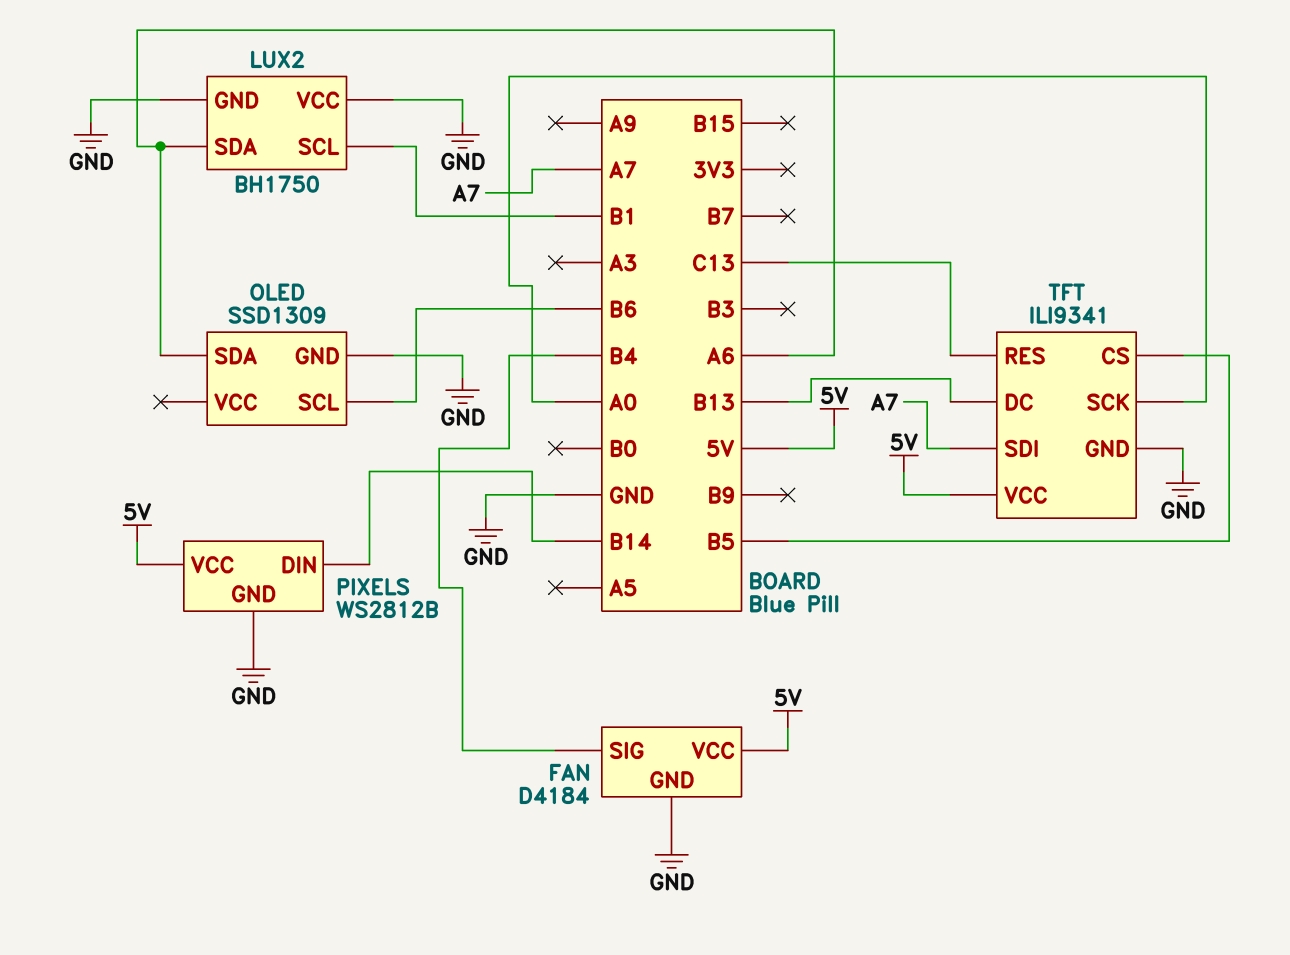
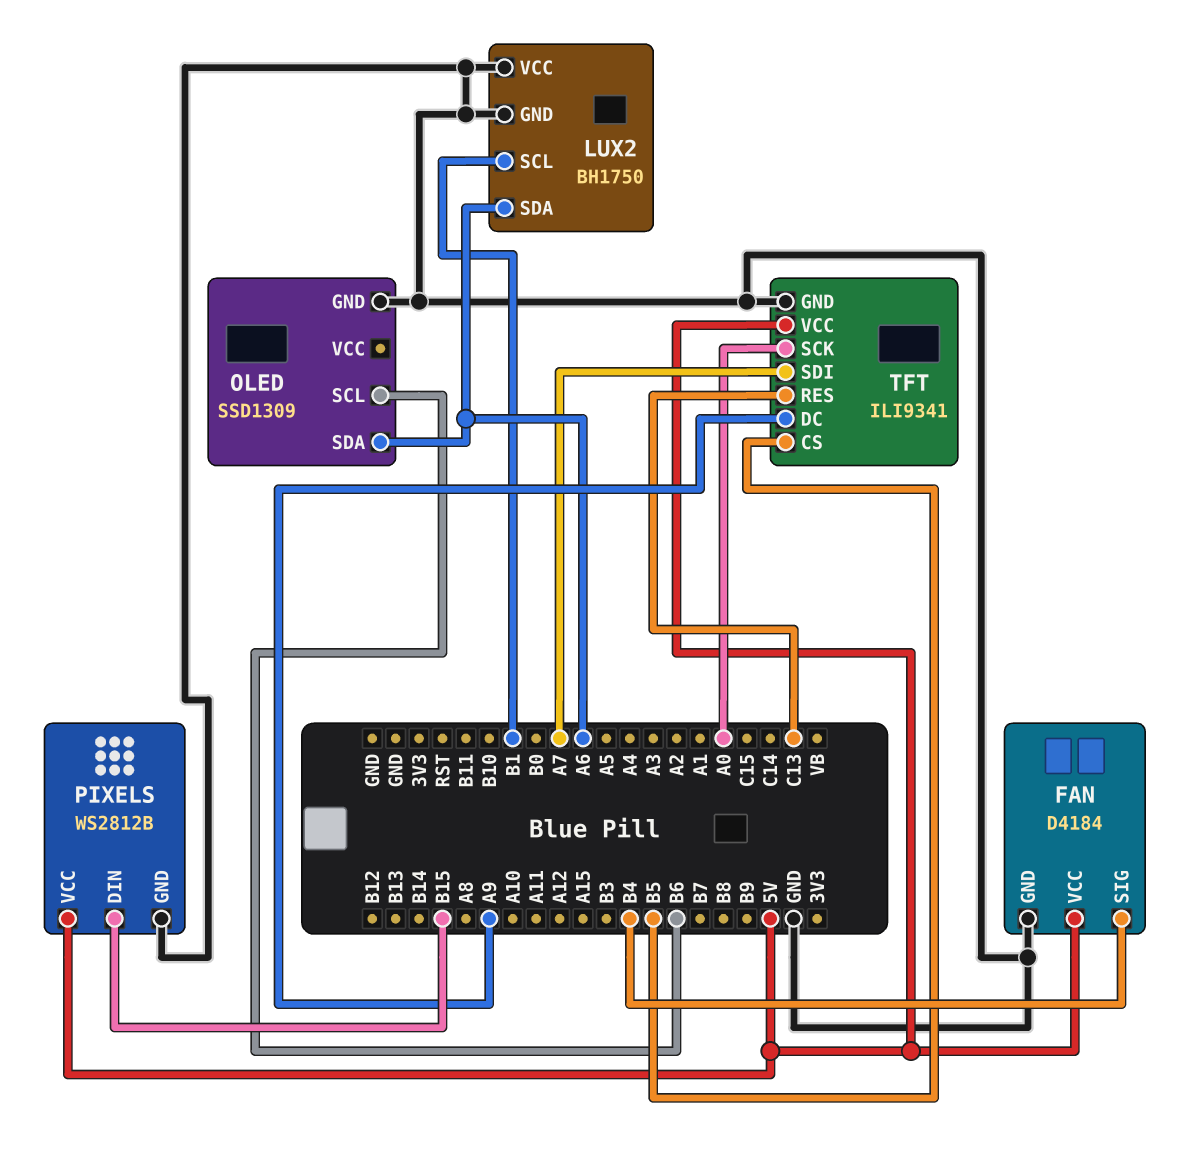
PIXELS pin DIN: B14 -> B15
TFT pin DC: B13 -> A9

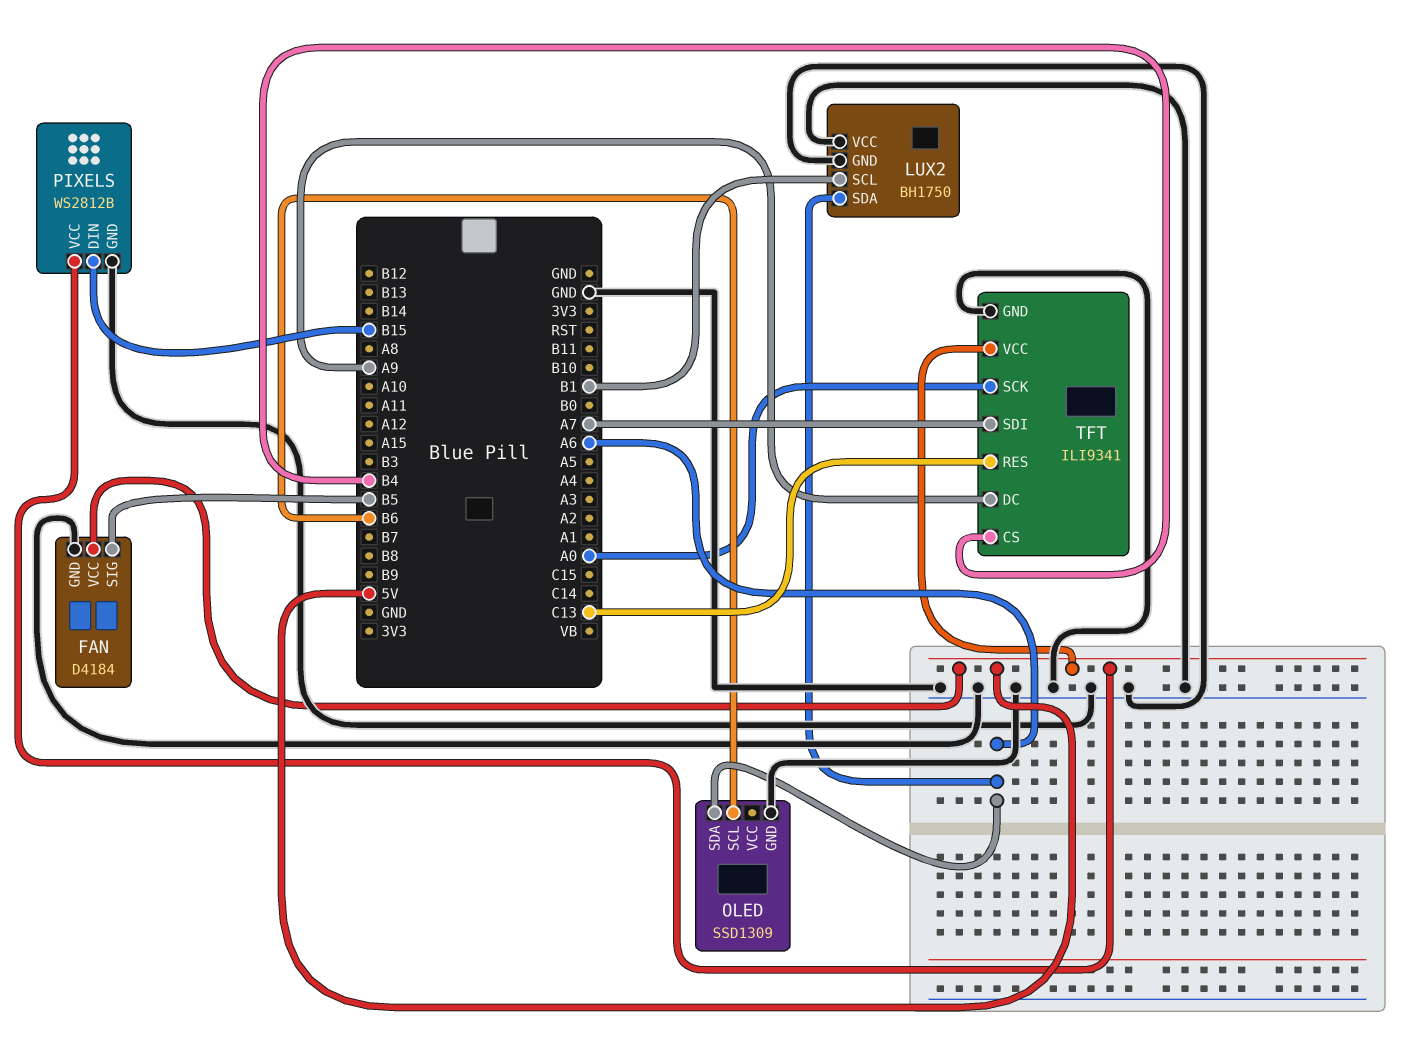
FAN pin SIG: B4 -> B5
TFT pin CS: B5 -> B4

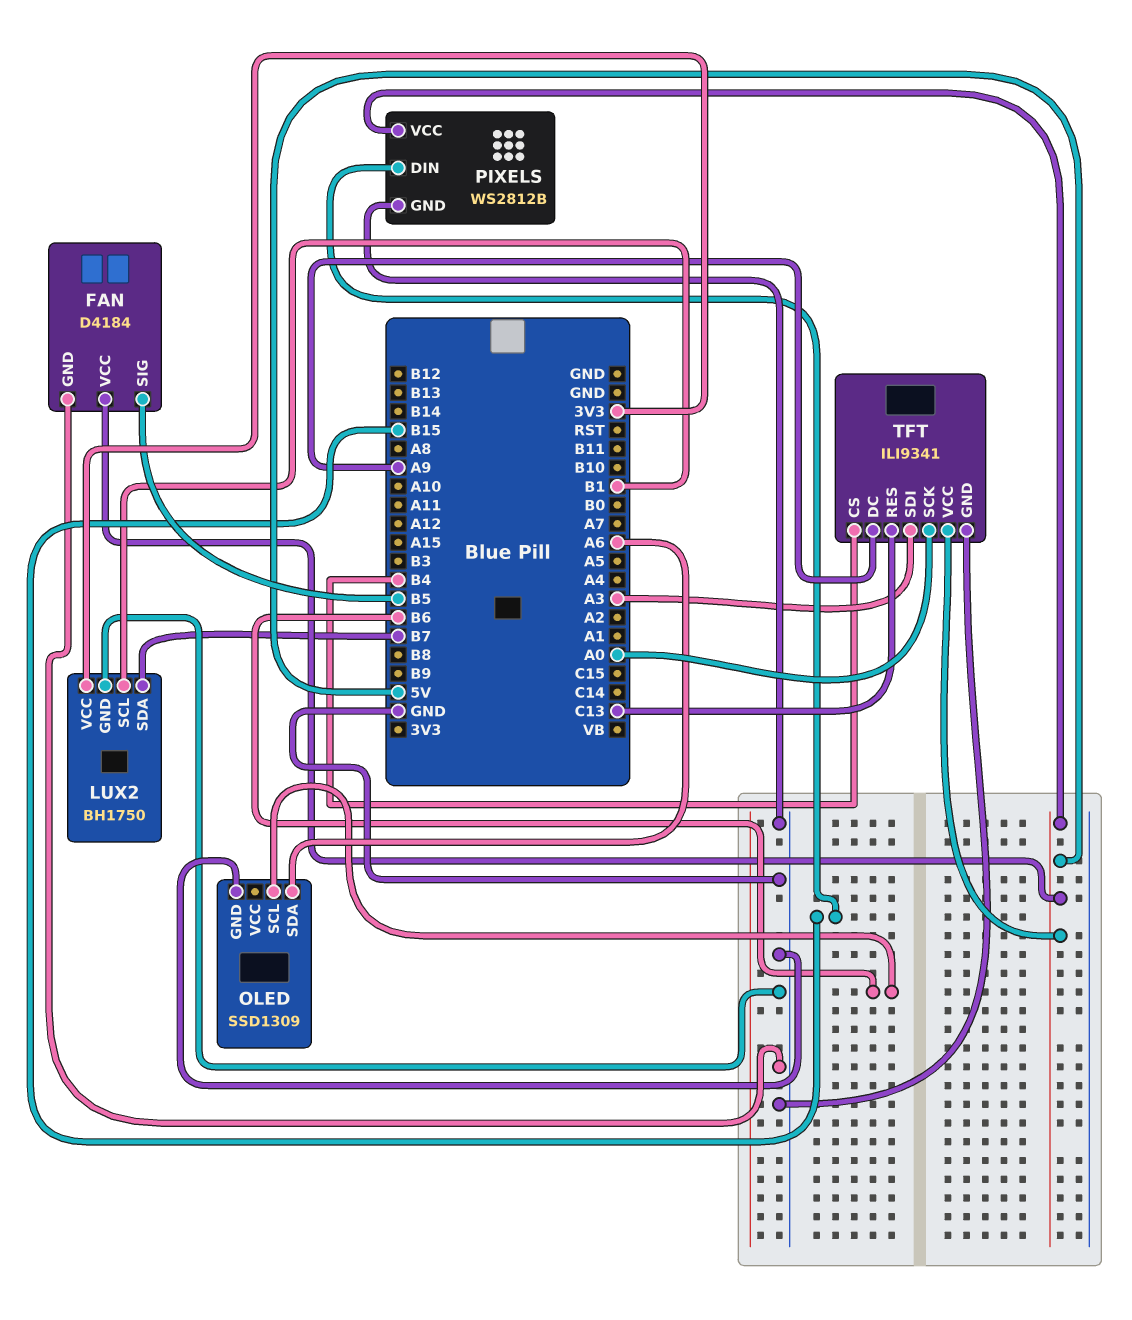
LUX2 pin SDA: A6 -> B7
LUX2 pin VCC: GND -> 3V3
TFT pin SDI: A7 -> A3

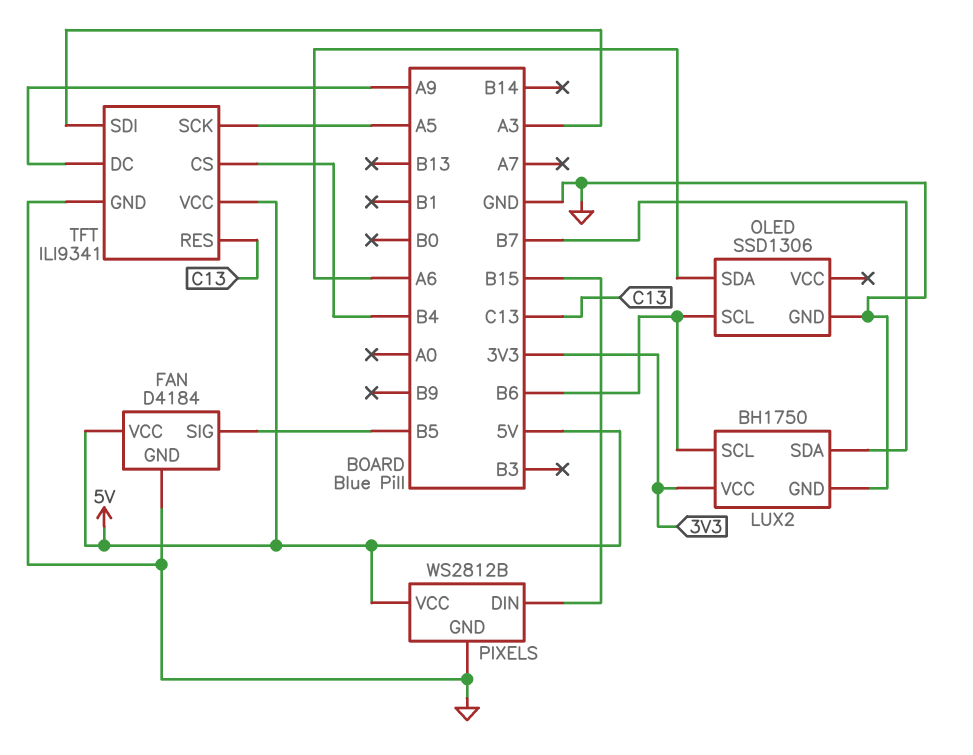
LUX2 pin SCL: B1 -> B6
OLED: SSD1309 -> SSD1306
TFT pin SCK: A0 -> A5

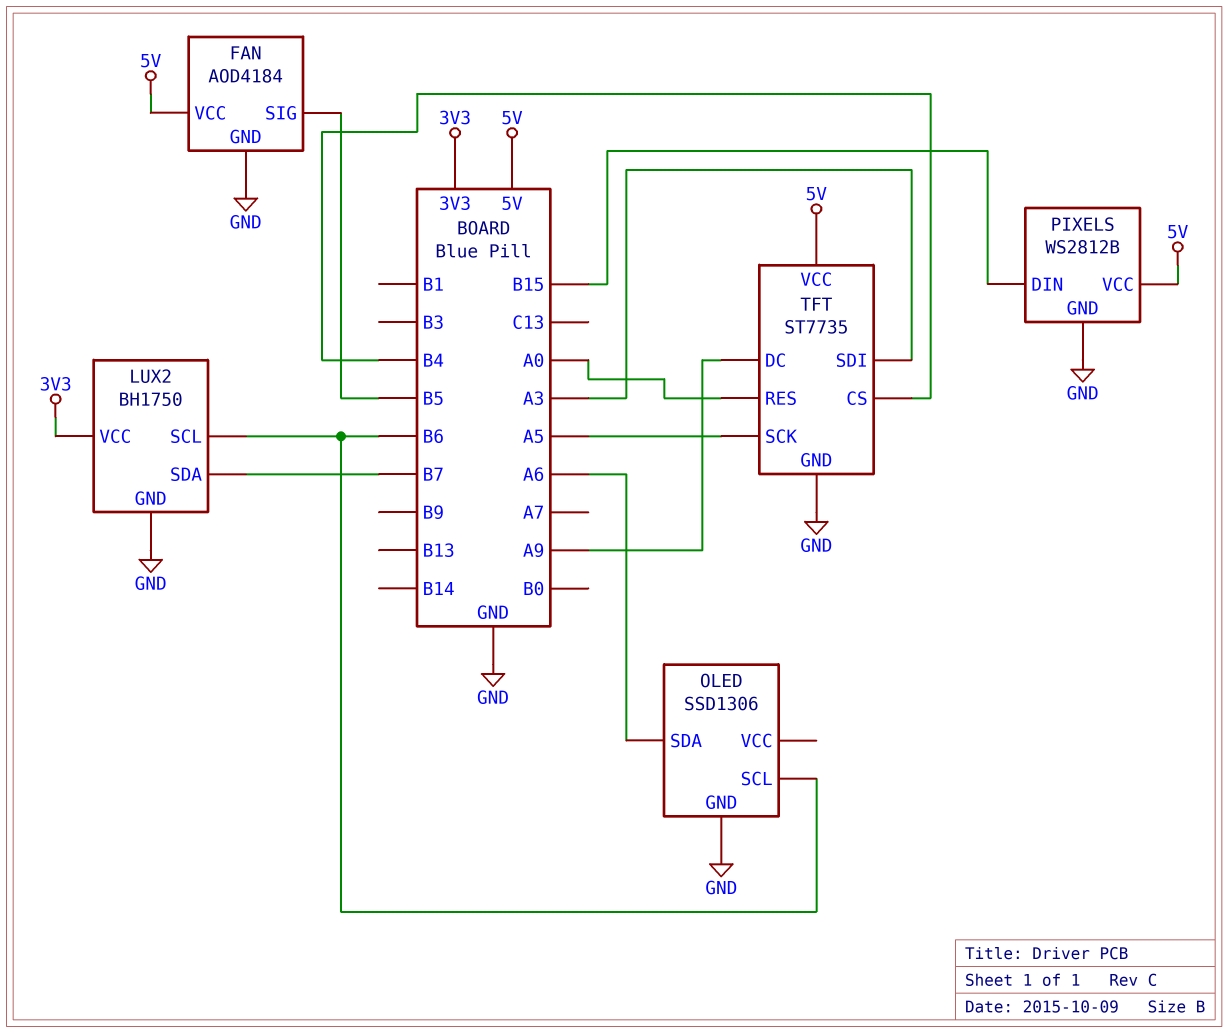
FAN: D4184 -> AOD4184
TFT: ILI9341 -> ST7735
TFT pin RES: C13 -> A0

